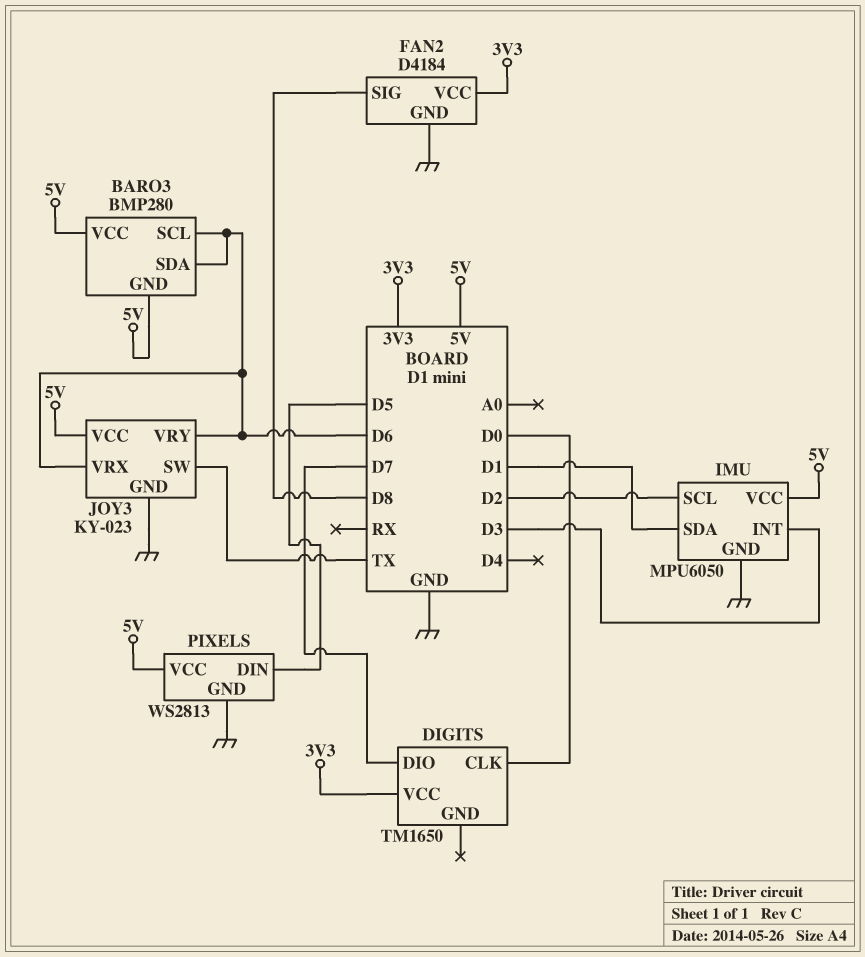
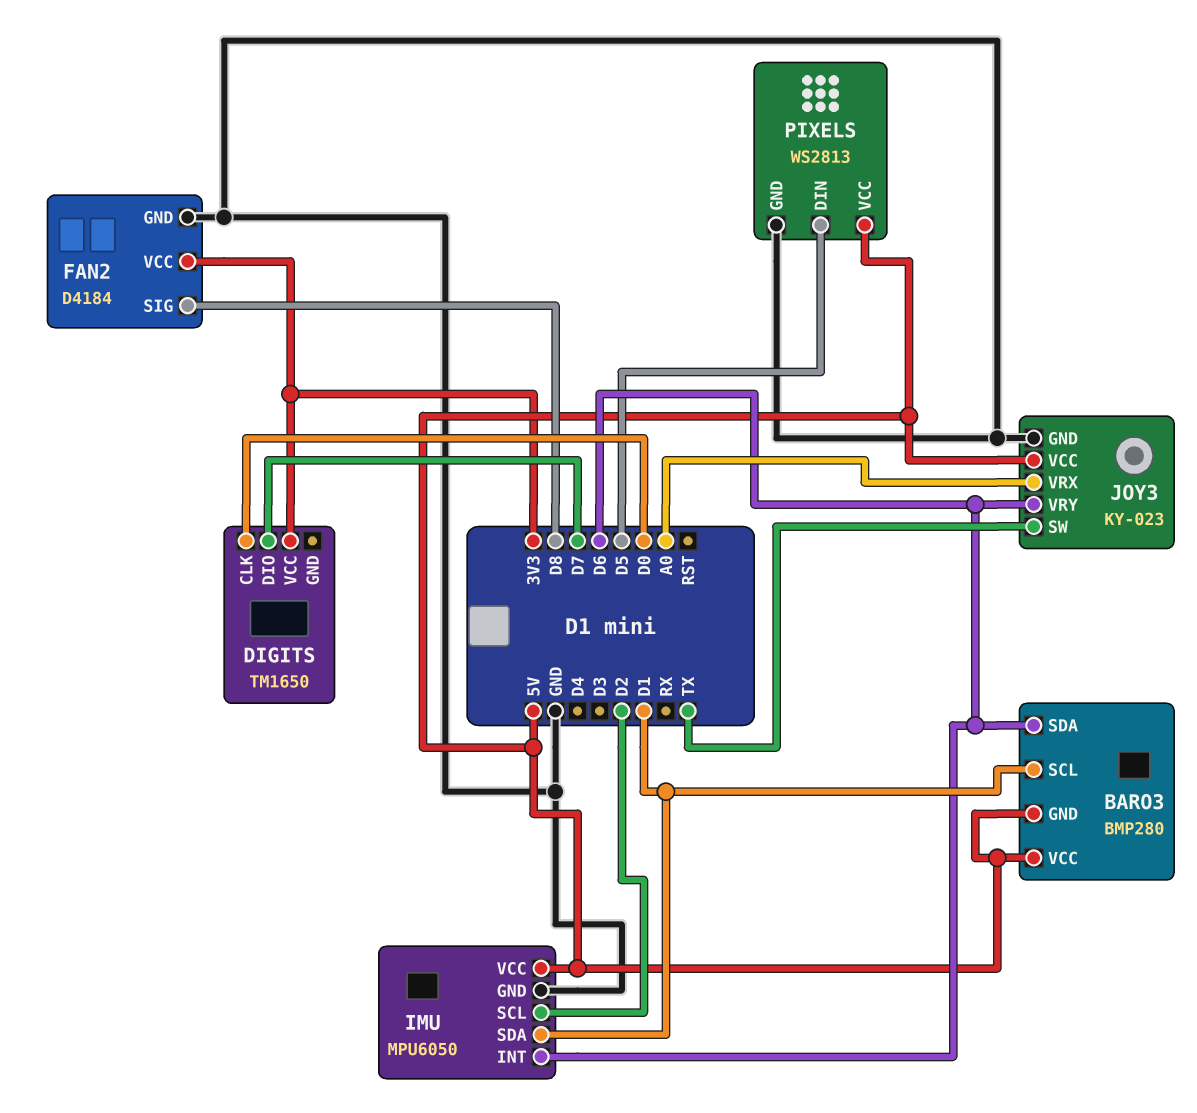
BARO3 pin SCL: D6 -> D1
IMU pin INT: D3 -> D6
JOY3 pin VRX: D6 -> A0

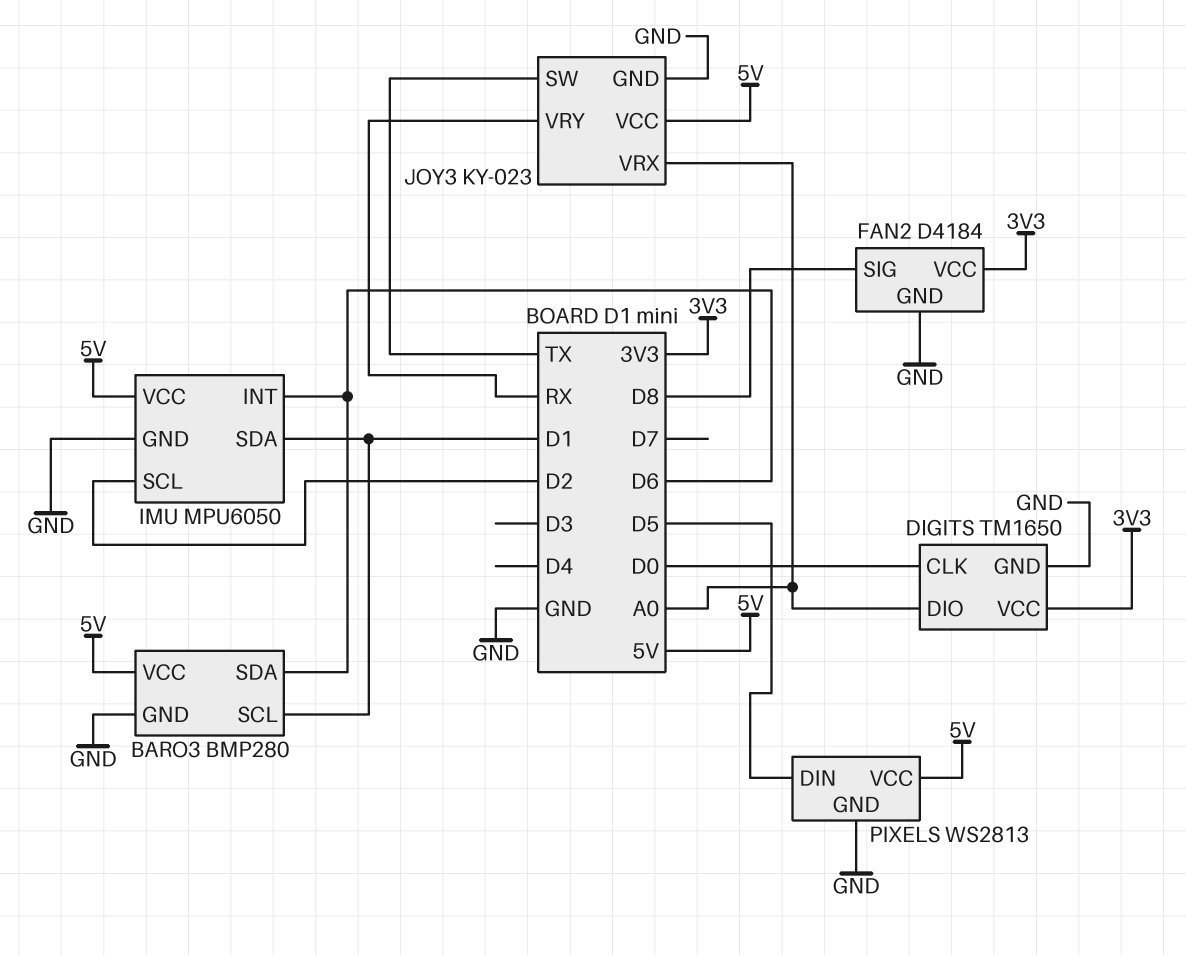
BARO3 pin GND: 5V -> GND
DIGITS pin DIO: D7 -> A0
DIGITS pin GND: none -> GND
JOY3 pin VRY: D6 -> RX

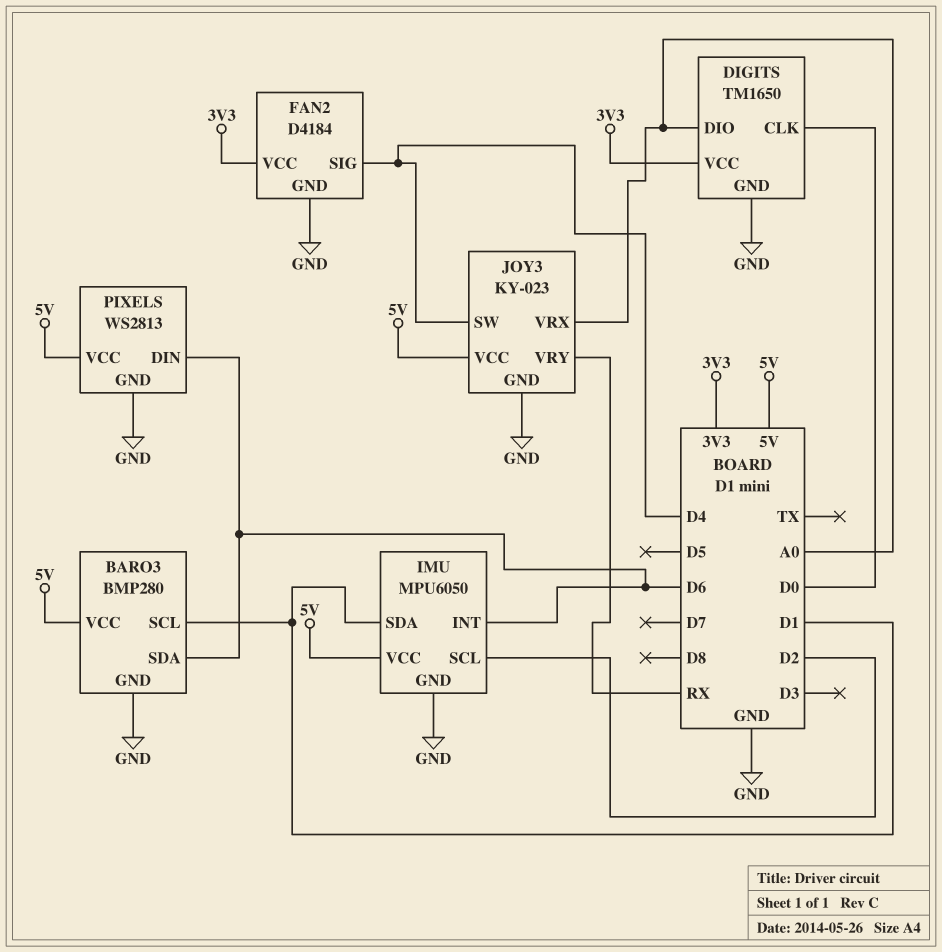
FAN2 pin SIG: D8 -> D4
JOY3 pin SW: TX -> D4
PIXELS pin DIN: D5 -> D6

